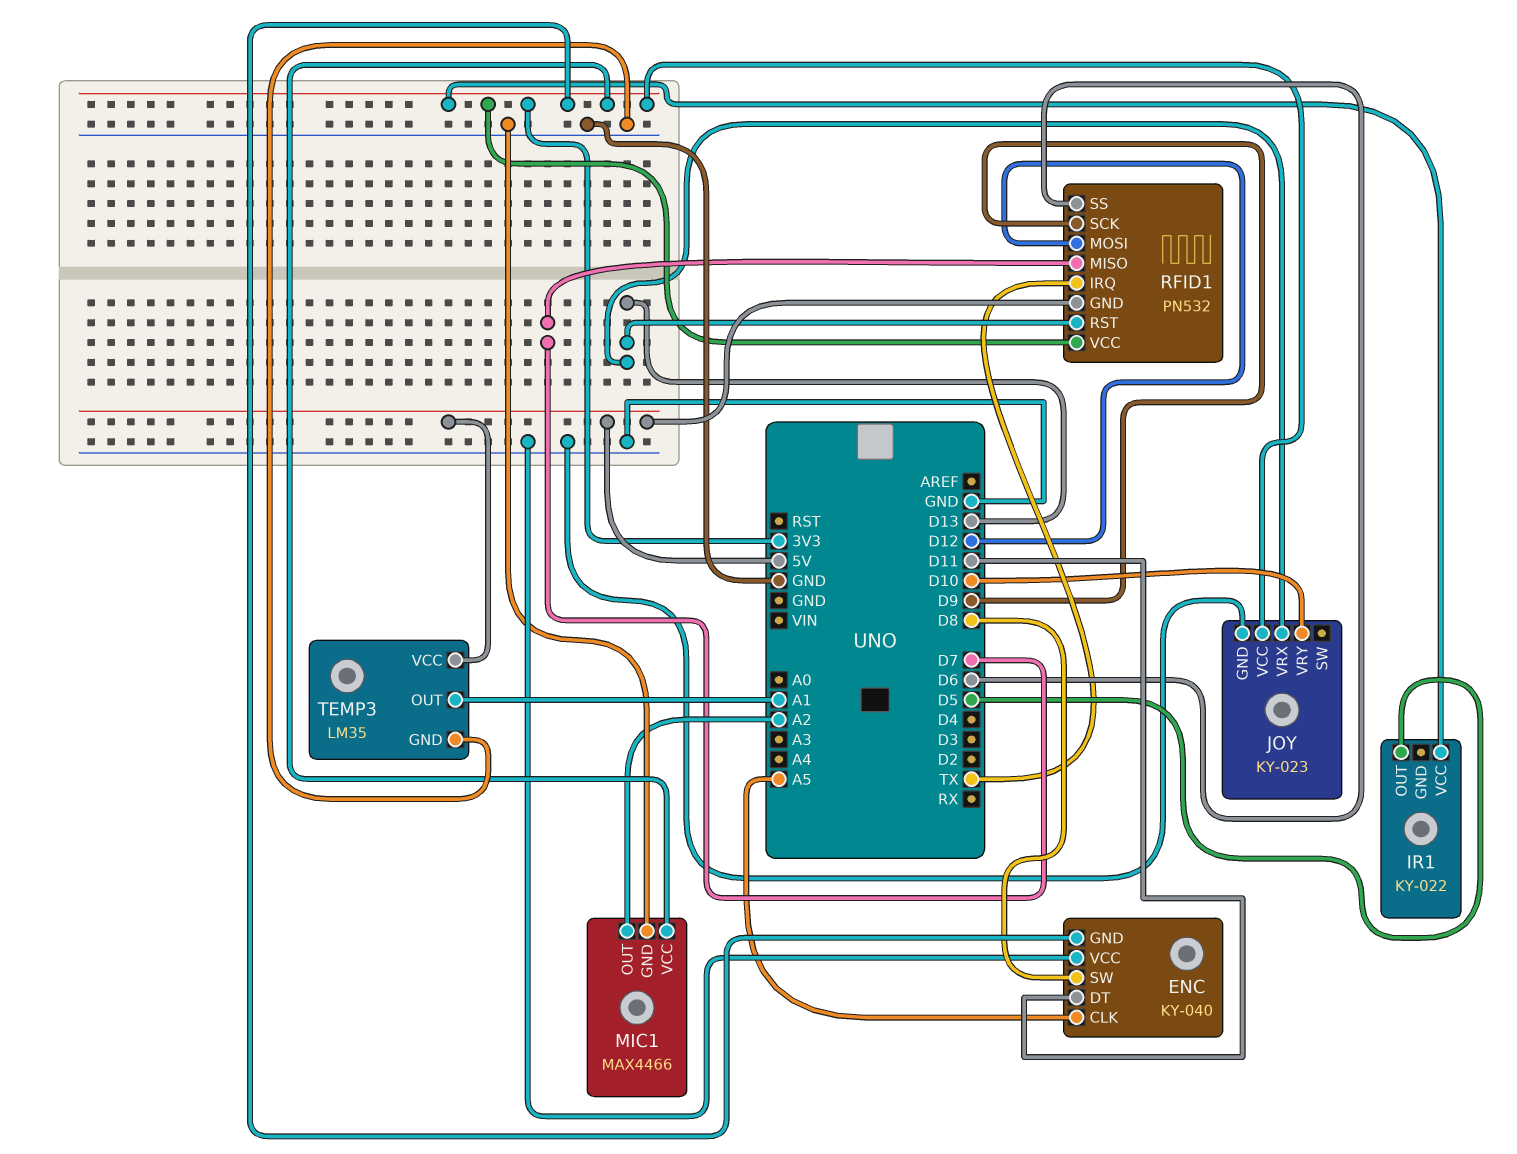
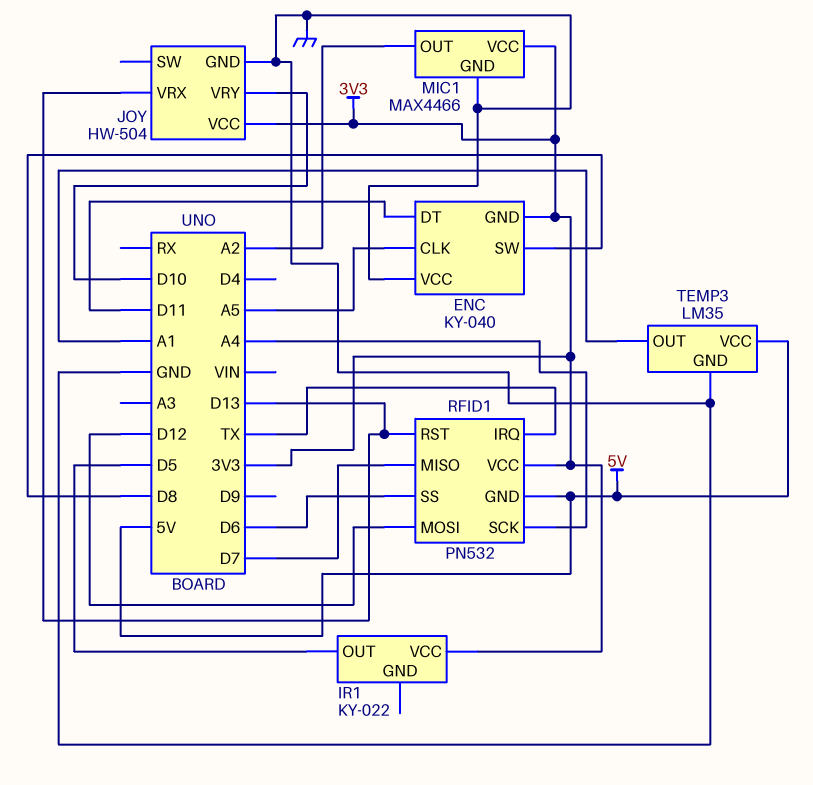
JOY: KY-023 -> HW-504
RFID1 pin SCK: D9 -> A4

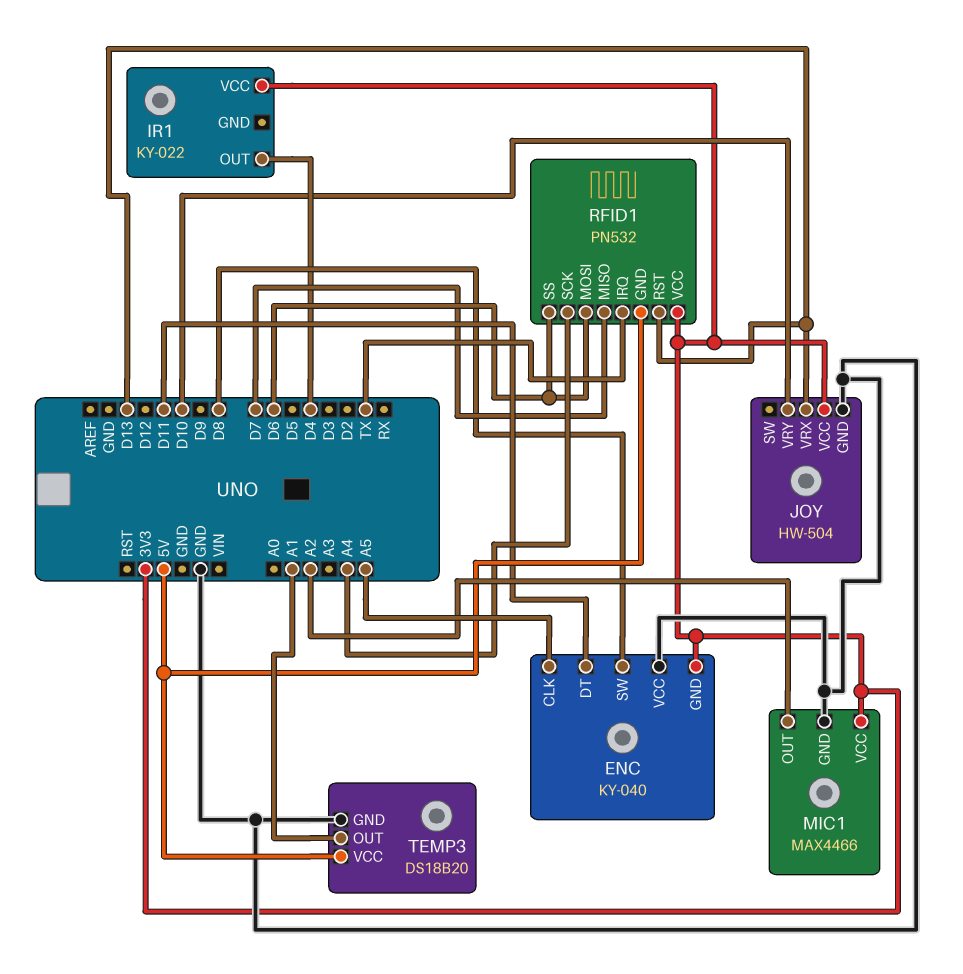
IR1 pin OUT: D5 -> D4
RFID1 pin MOSI: D12 -> D6
TEMP3: LM35 -> DS18B20

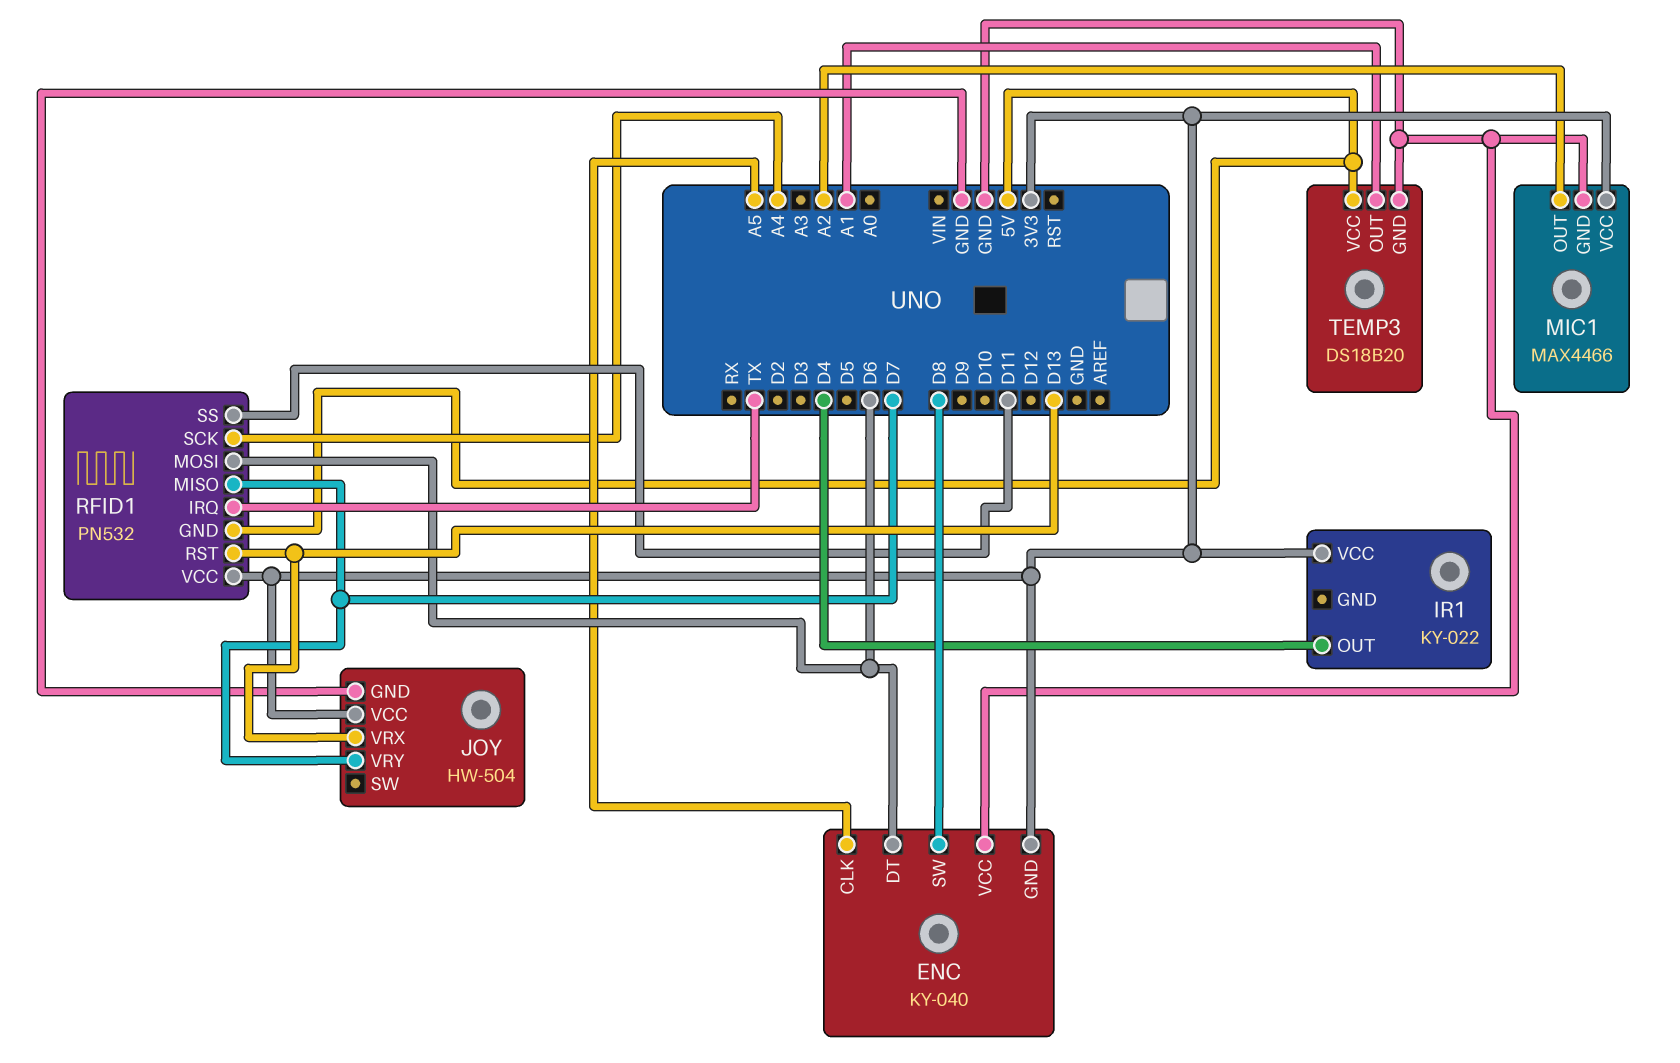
ENC pin DT: D11 -> D6
JOY pin VRY: D10 -> D7
RFID1 pin SS: D6 -> D11

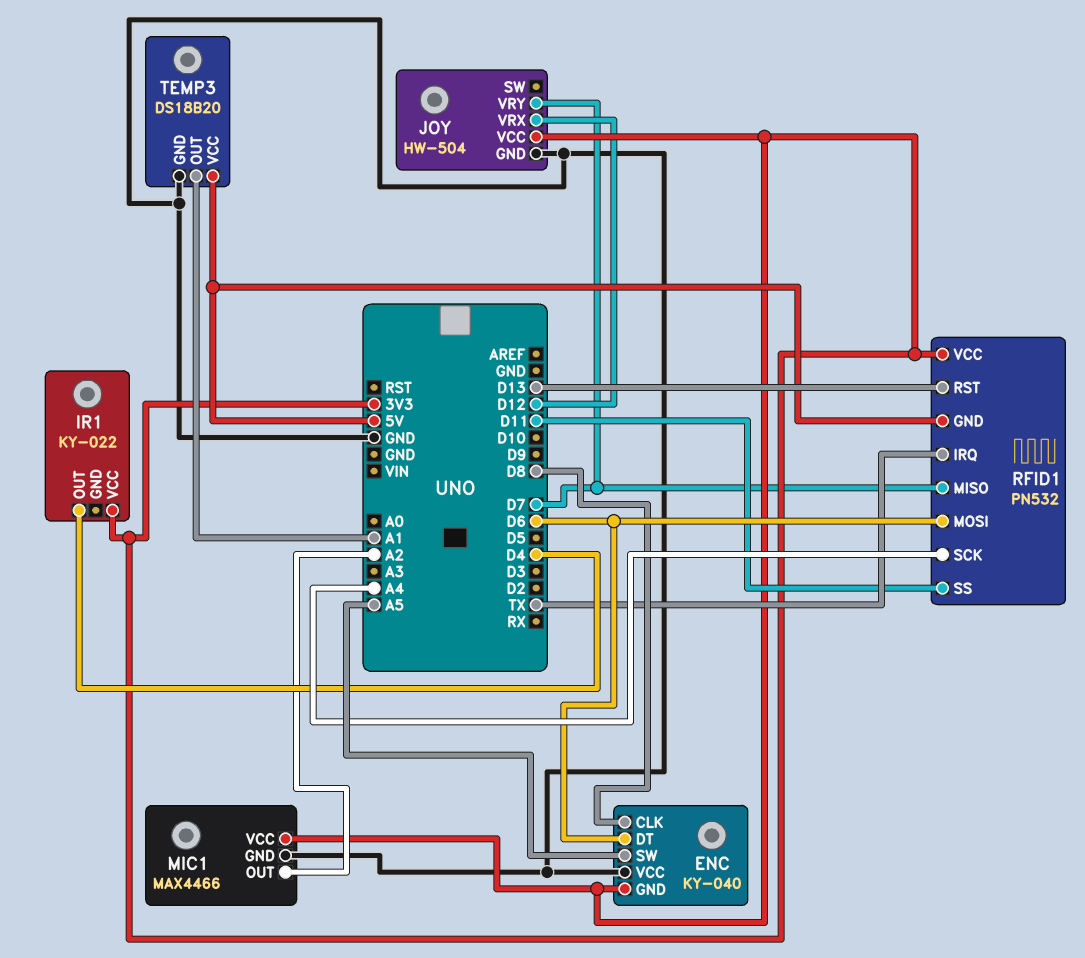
ENC pin CLK: A5 -> D8
ENC pin SW: D8 -> A5
JOY pin VRX: D13 -> D12

